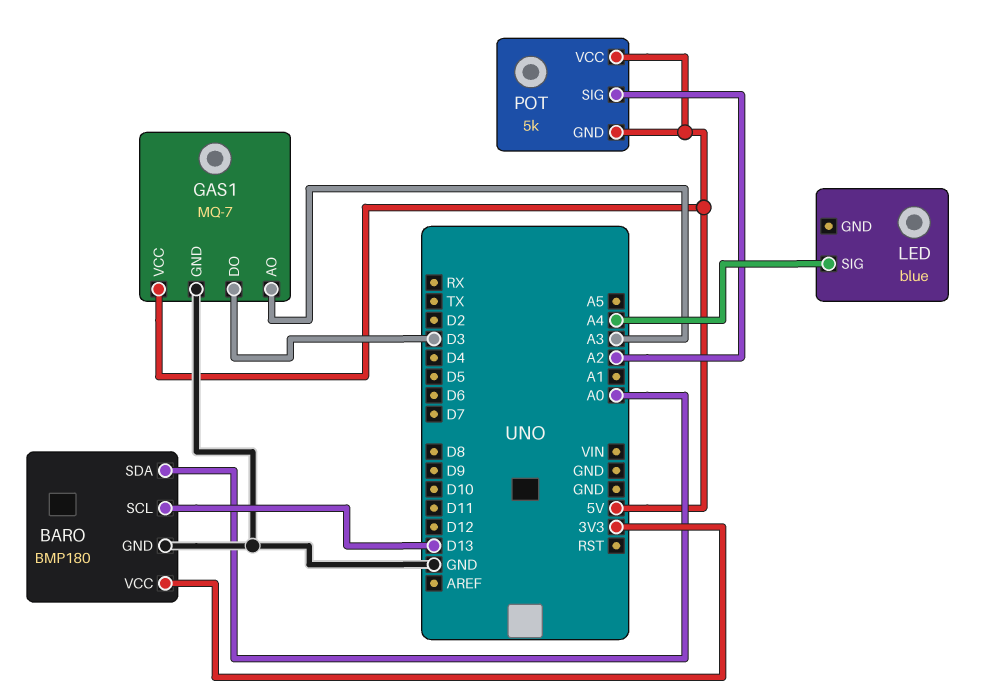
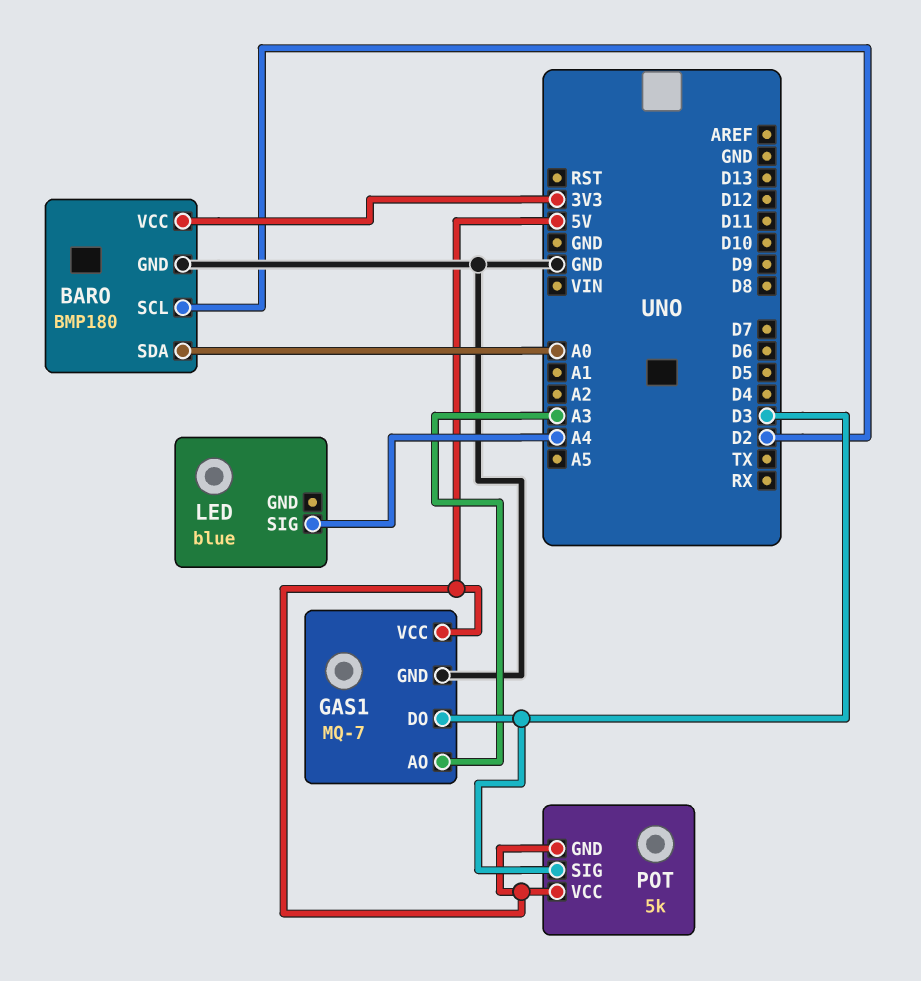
BARO pin SCL: D13 -> D2
POT pin SIG: A2 -> D3

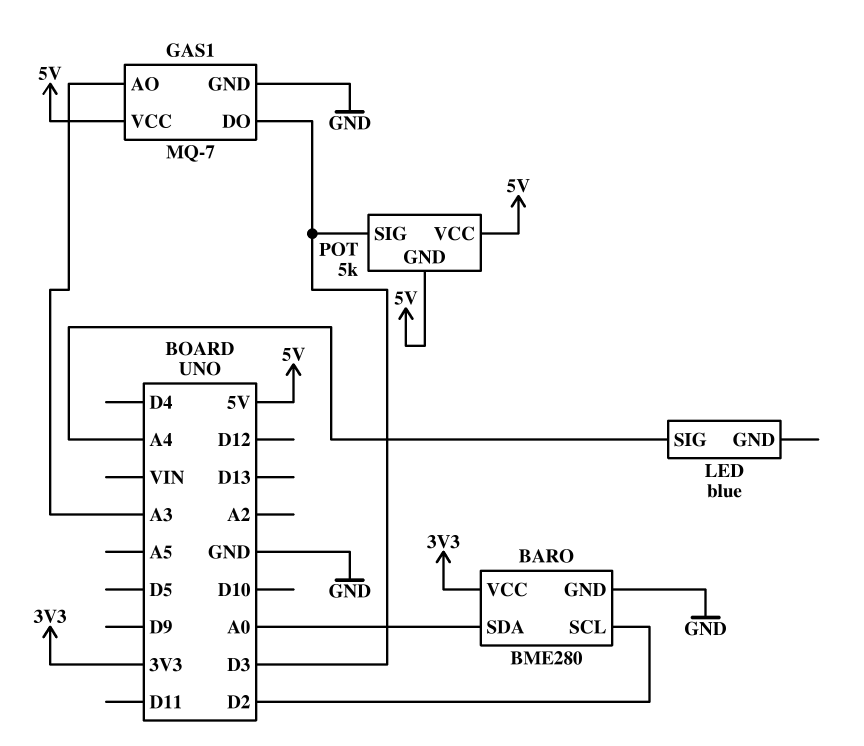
BARO: BMP180 -> BME280

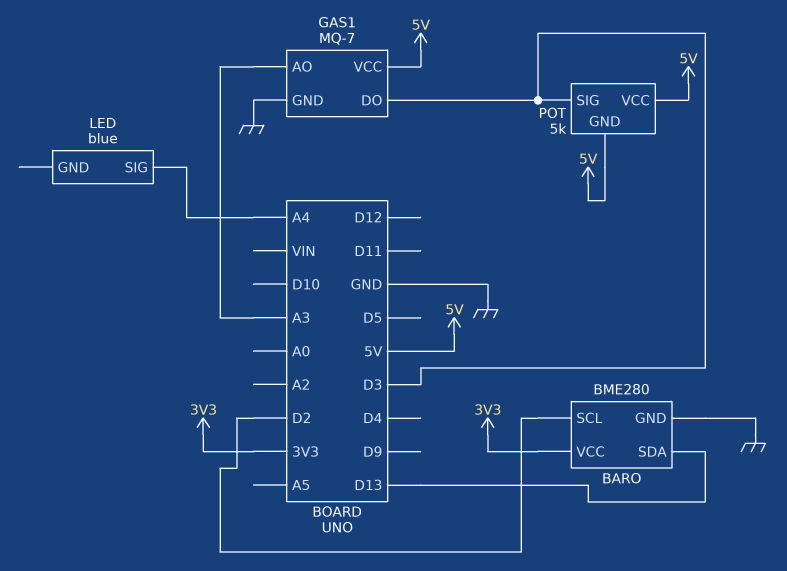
BARO pin SDA: A0 -> D13

